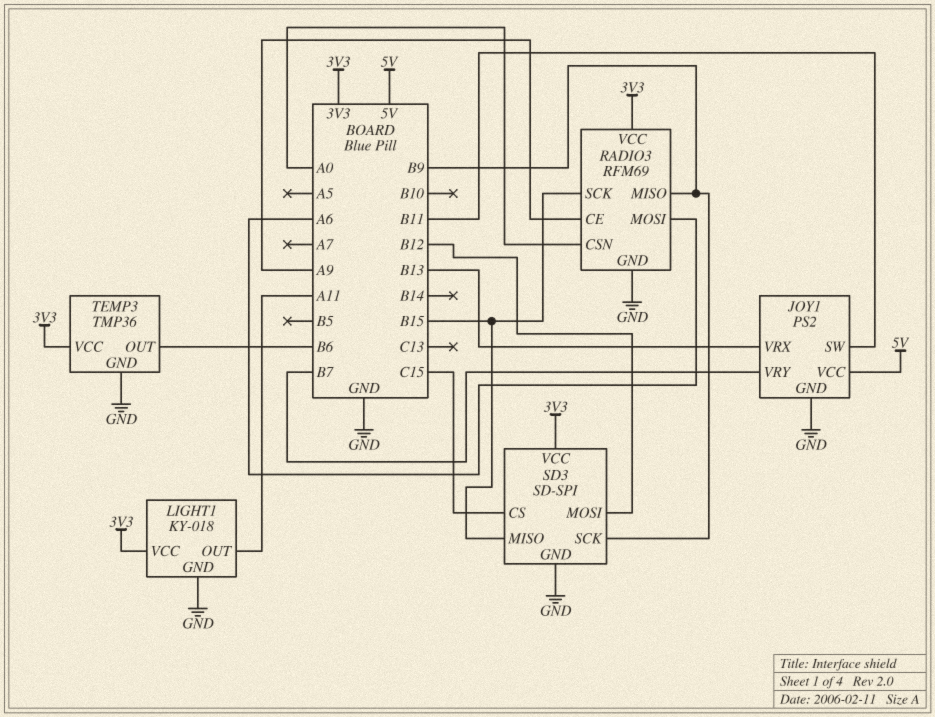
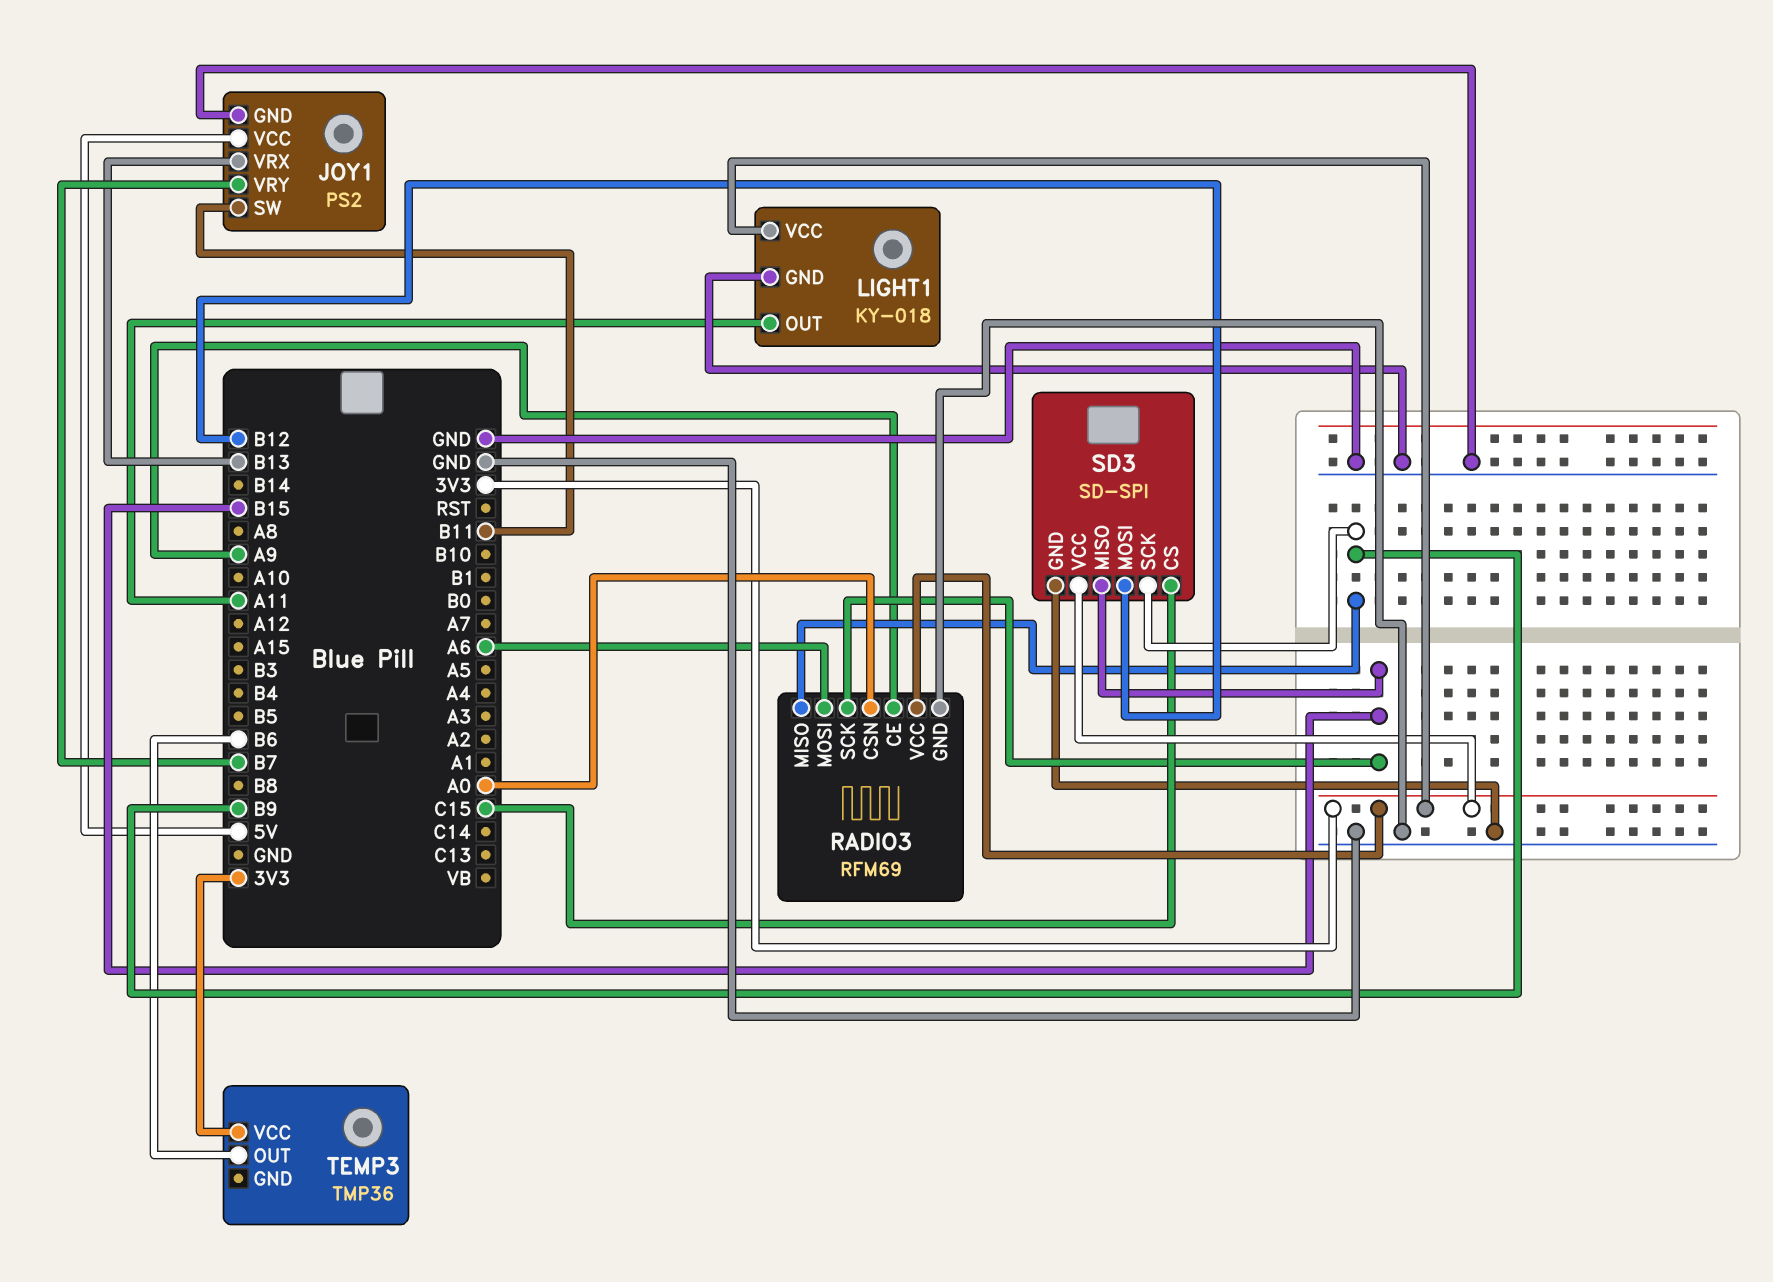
TEMP3 pin GND: GND -> none

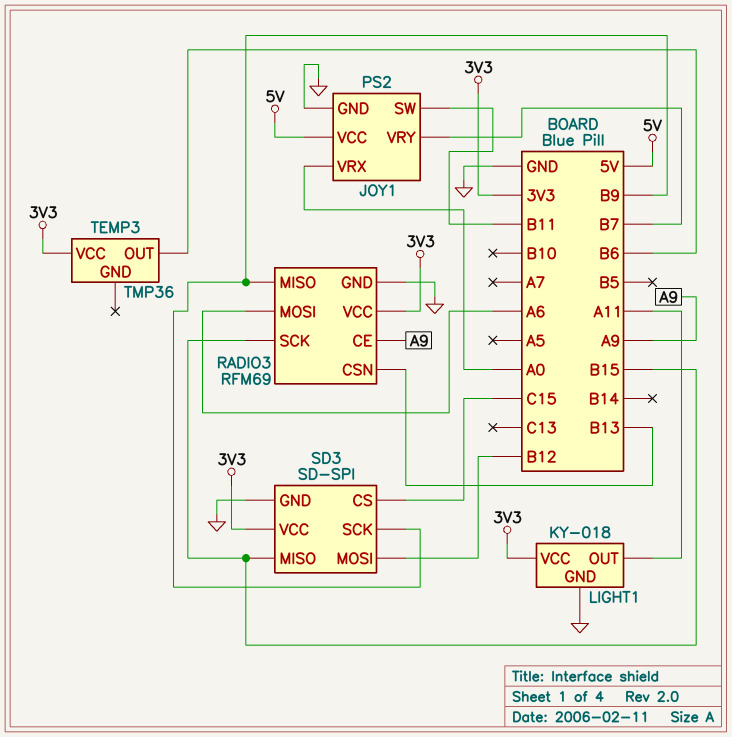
JOY1 pin VRX: B13 -> A0
RADIO3 pin CSN: A0 -> B13

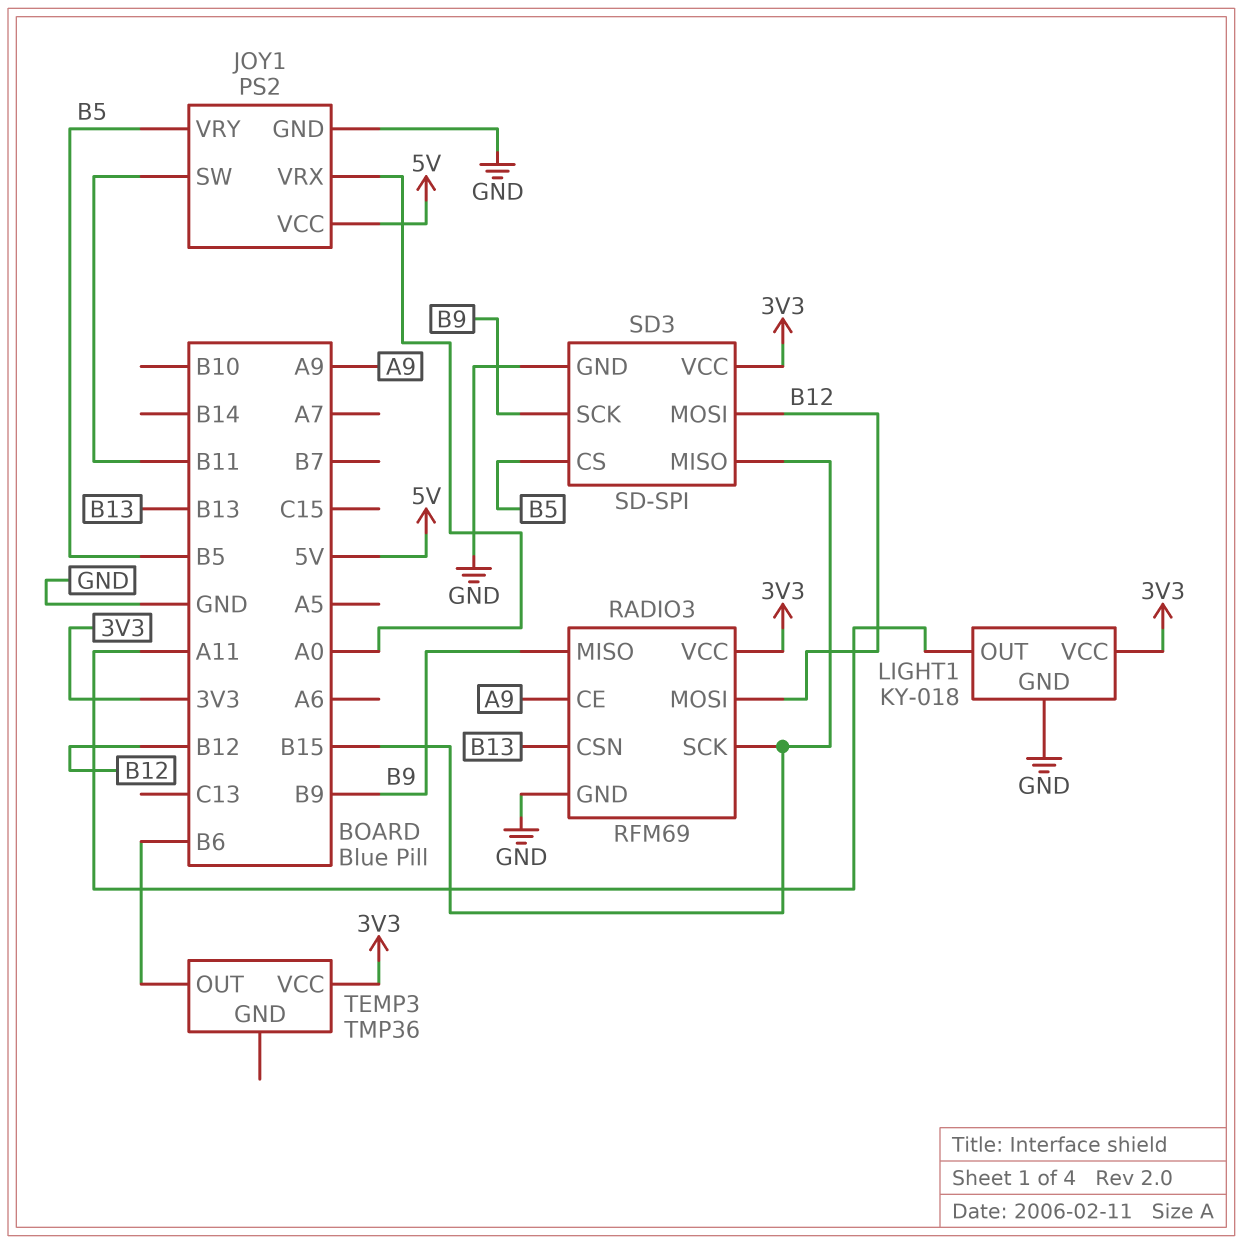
JOY1 pin VRY: B7 -> B5
RADIO3 pin MOSI: A6 -> B12
SD3 pin CS: C15 -> B5

